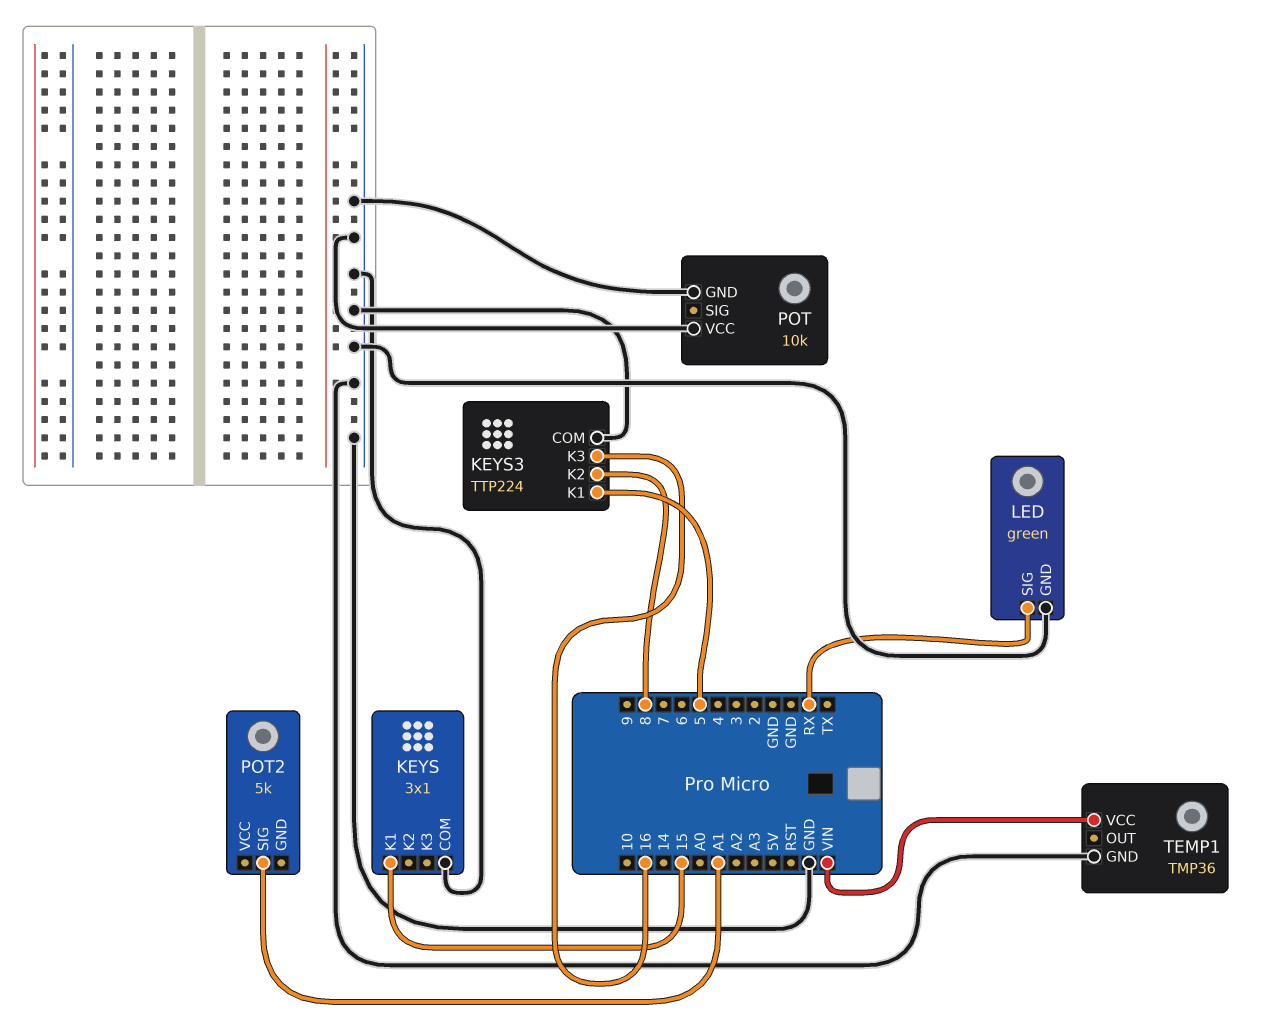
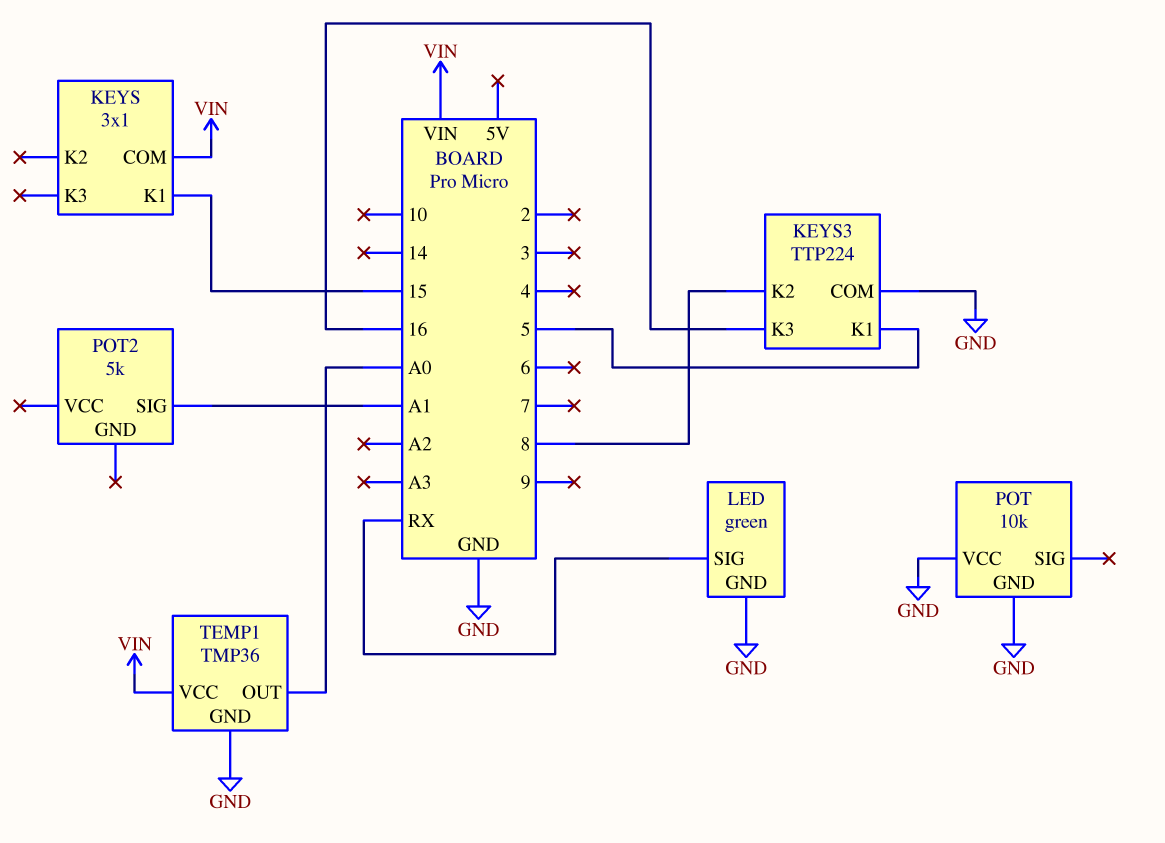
KEYS pin COM: GND -> VIN
TEMP1 pin OUT: none -> A0

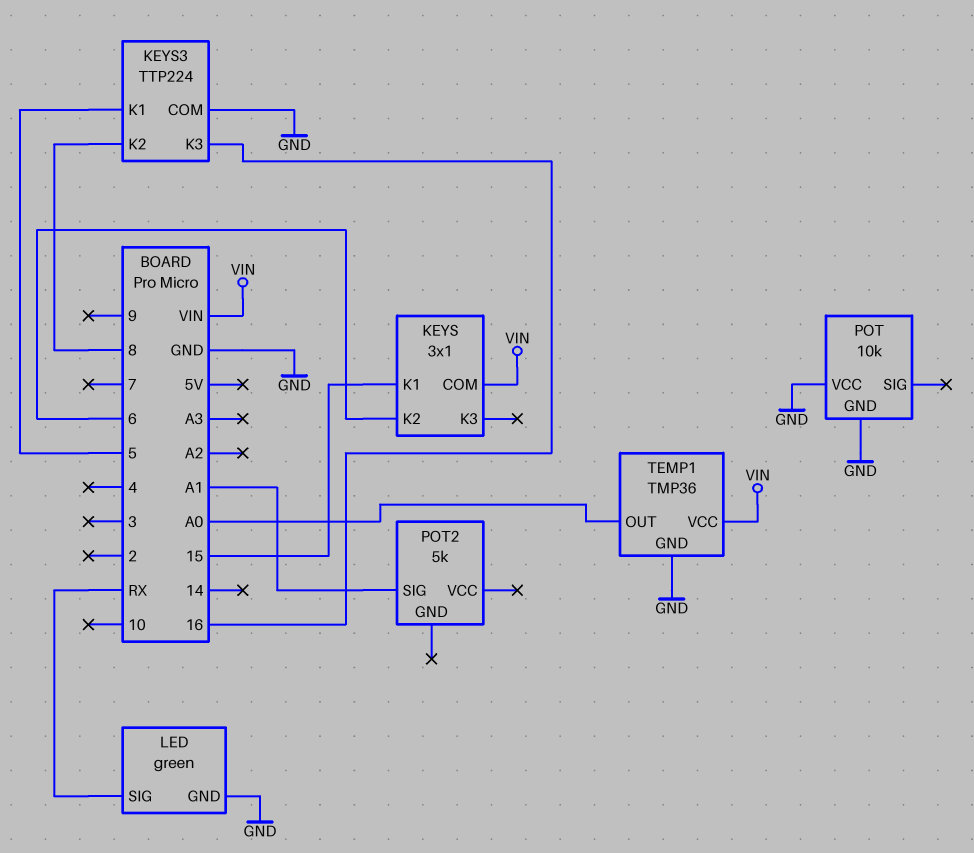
KEYS pin K2: none -> 6

